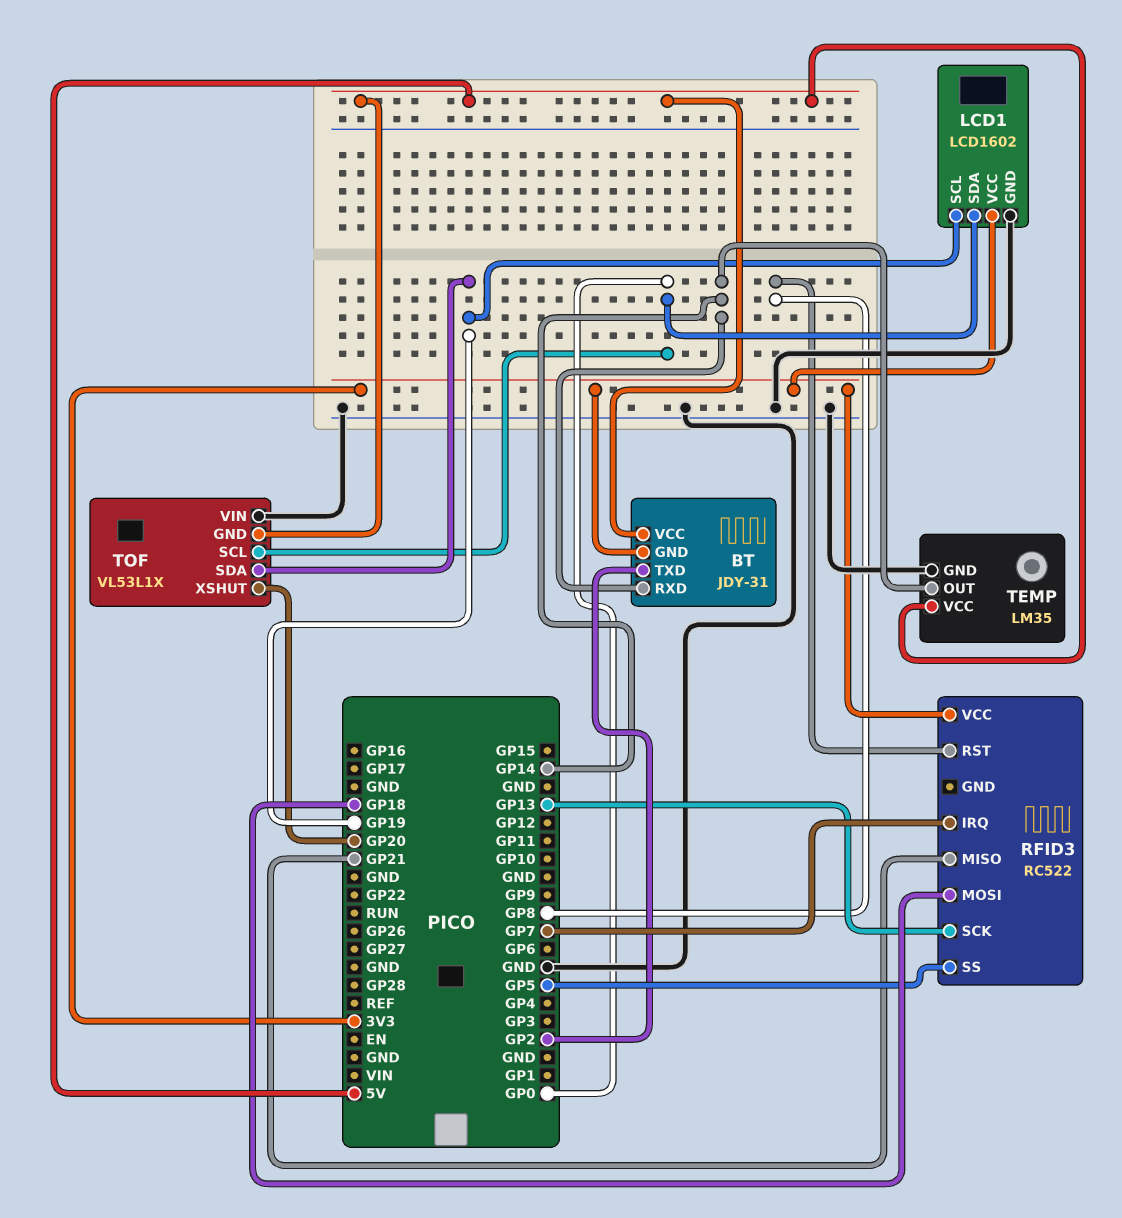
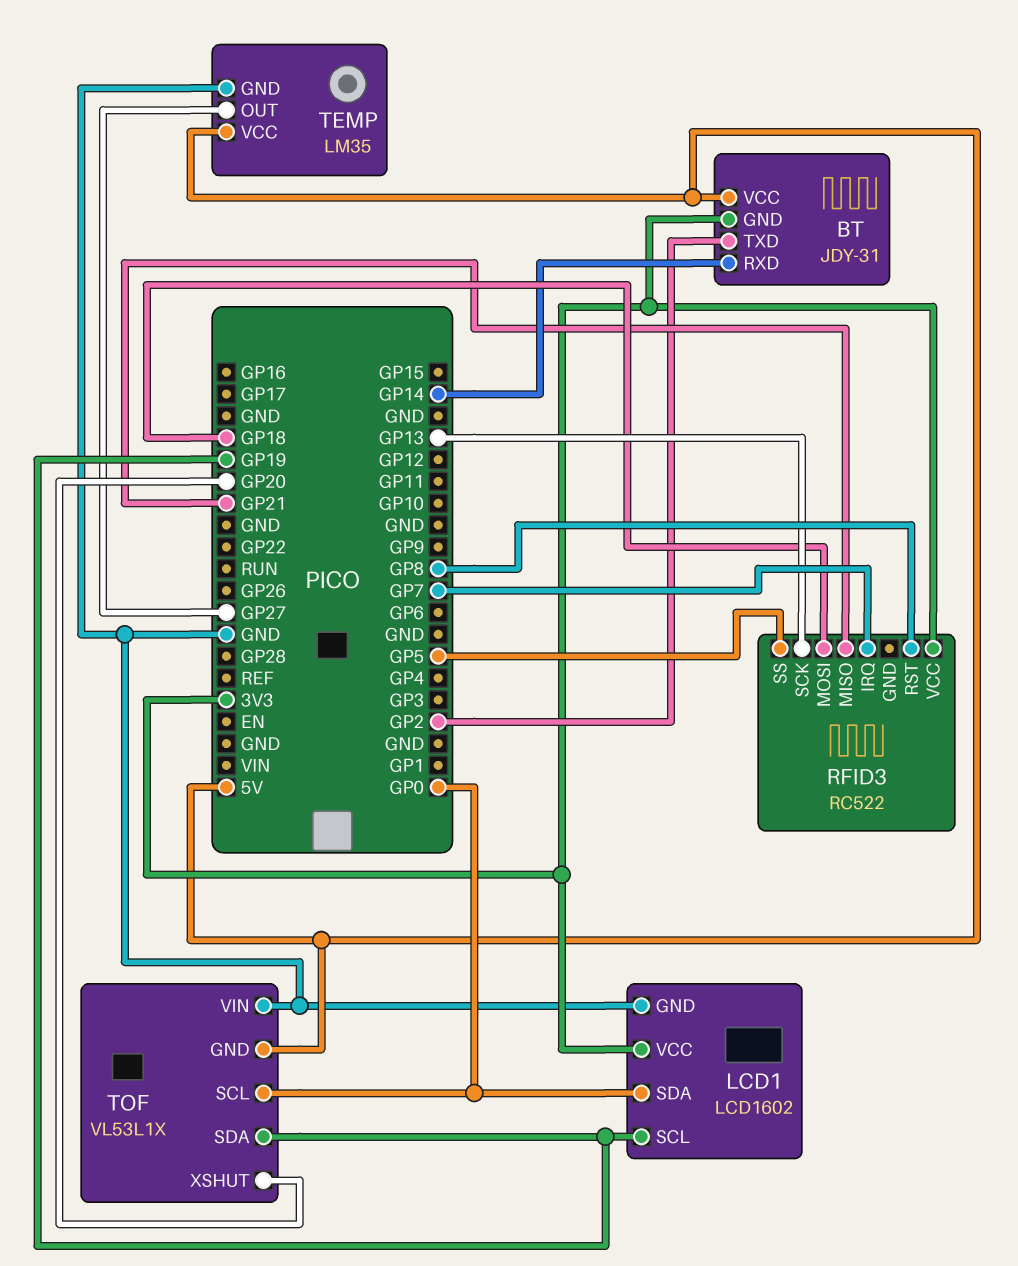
TEMP pin OUT: GP14 -> GP27

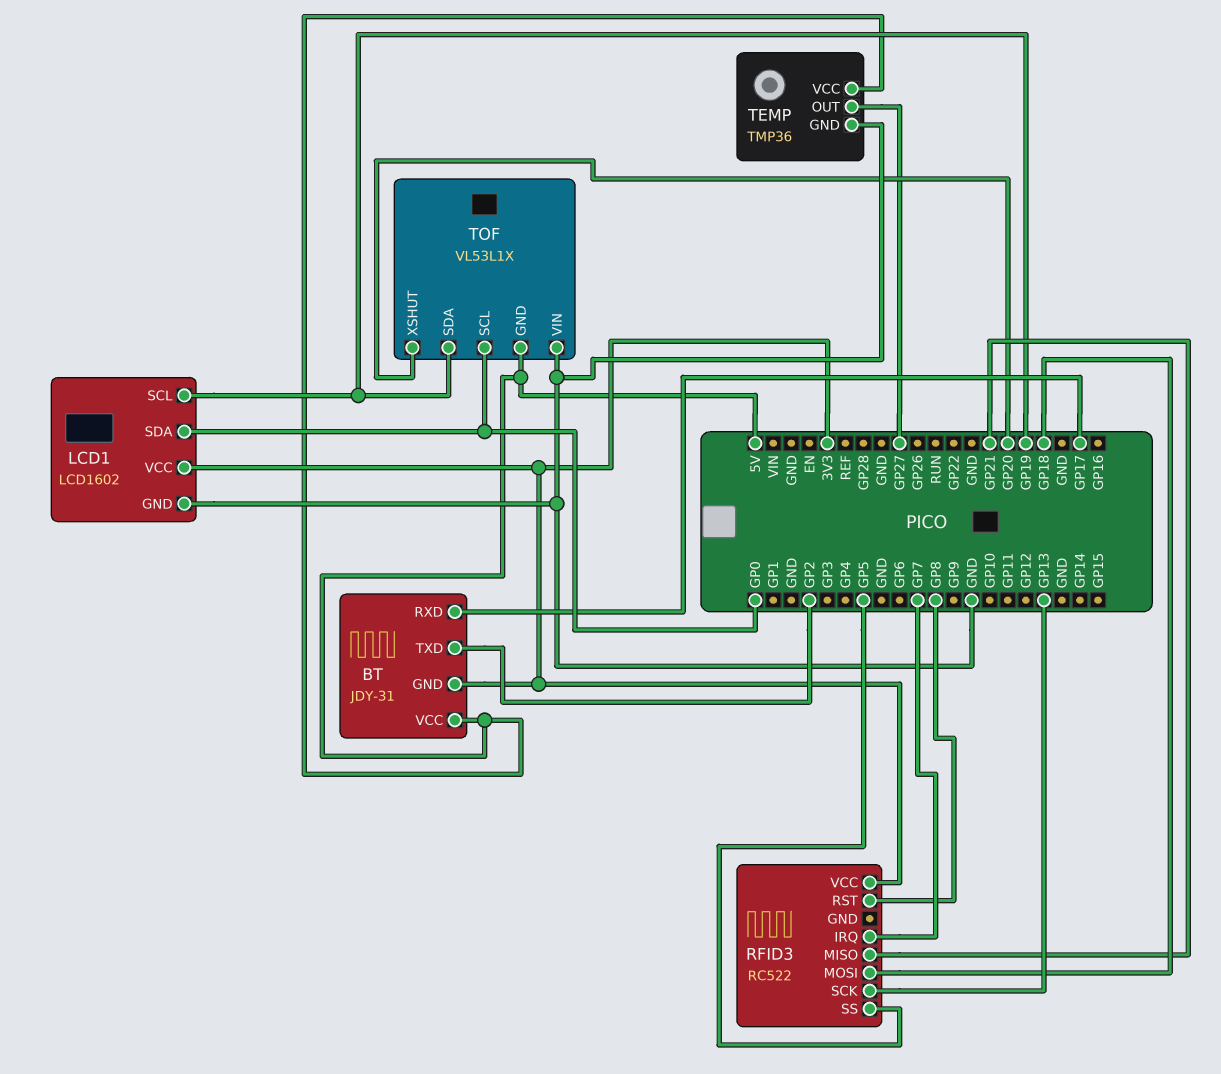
BT pin RXD: GP14 -> GP17
TEMP: LM35 -> TMP36

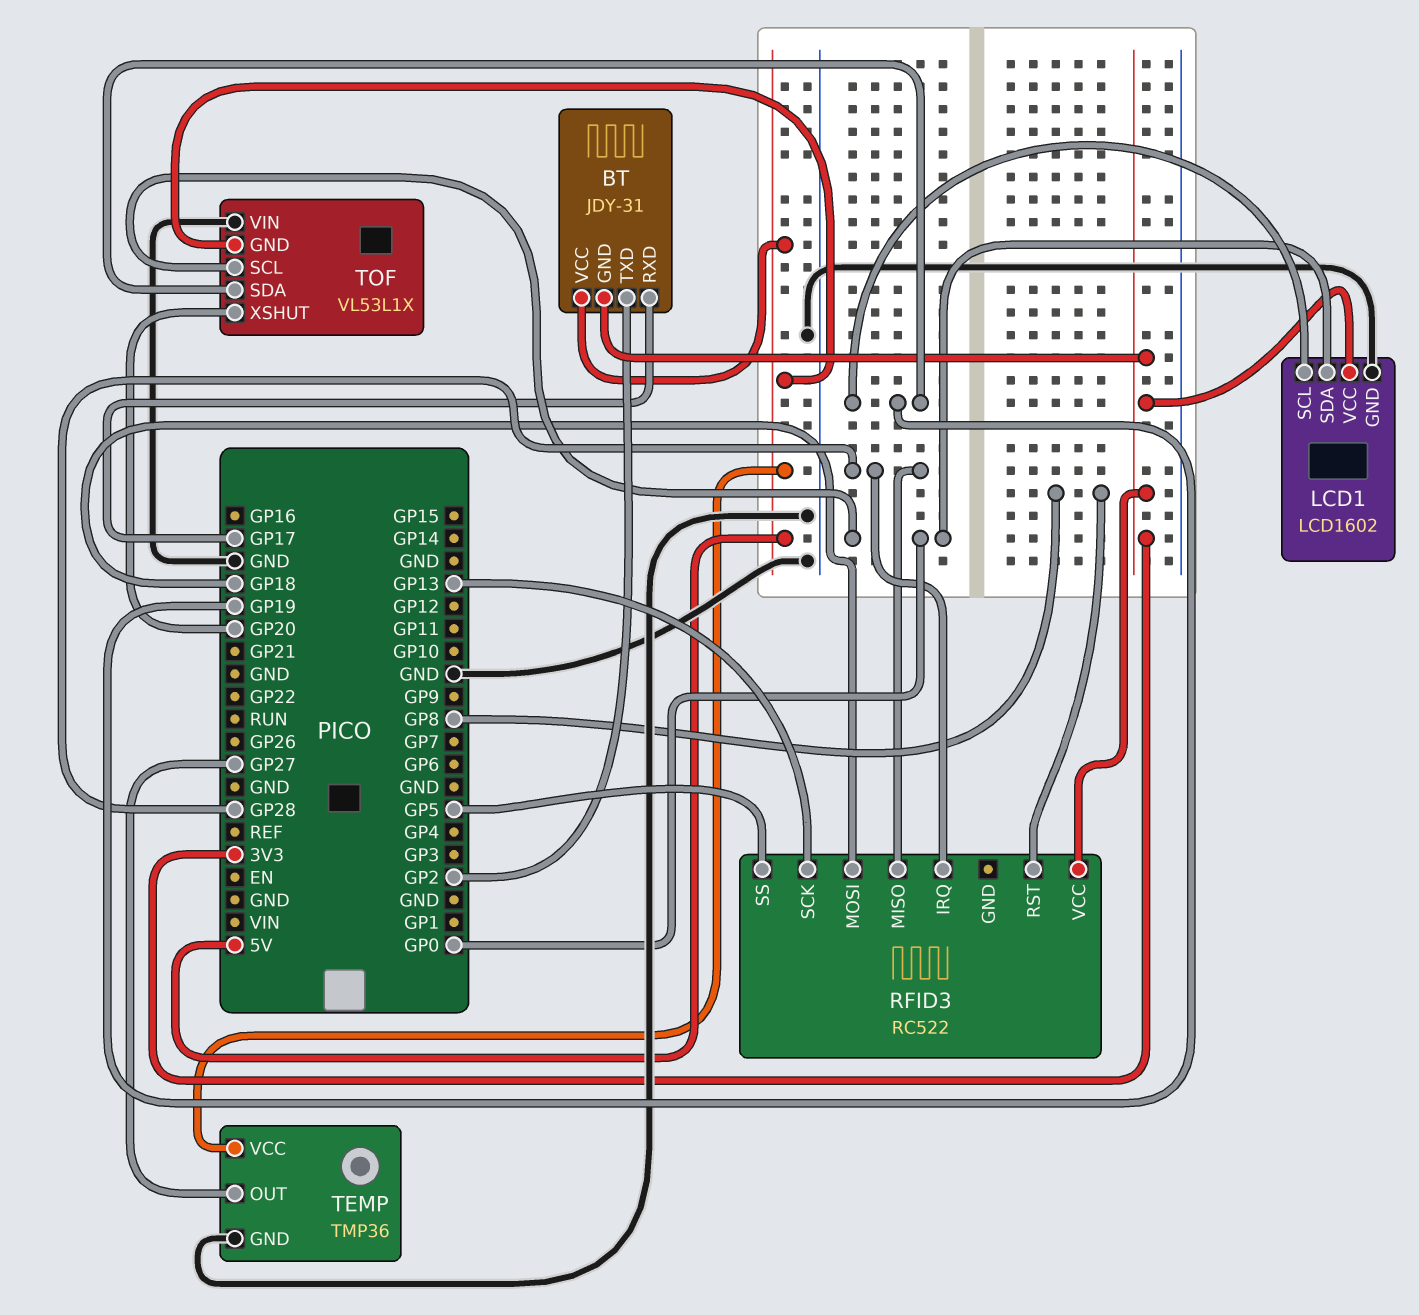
RFID3 pin IRQ: GP7 -> GP28
RFID3 pin MISO: GP21 -> GP28

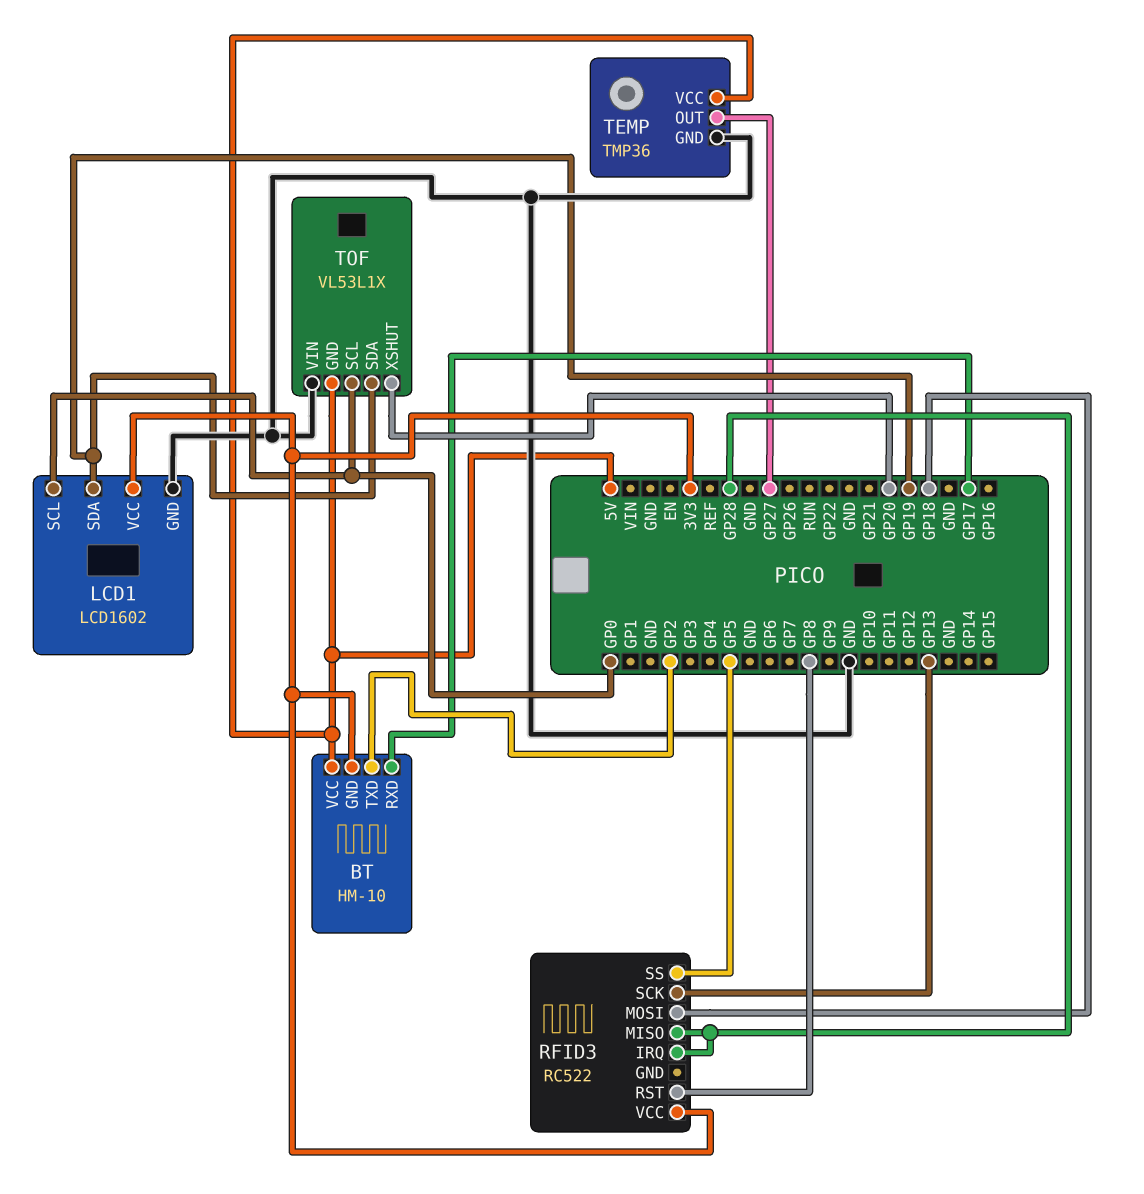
BT: JDY-31 -> HM-10
LCD1 pin SCL: GP19 -> GP0
LCD1 pin SDA: GP0 -> GP19

